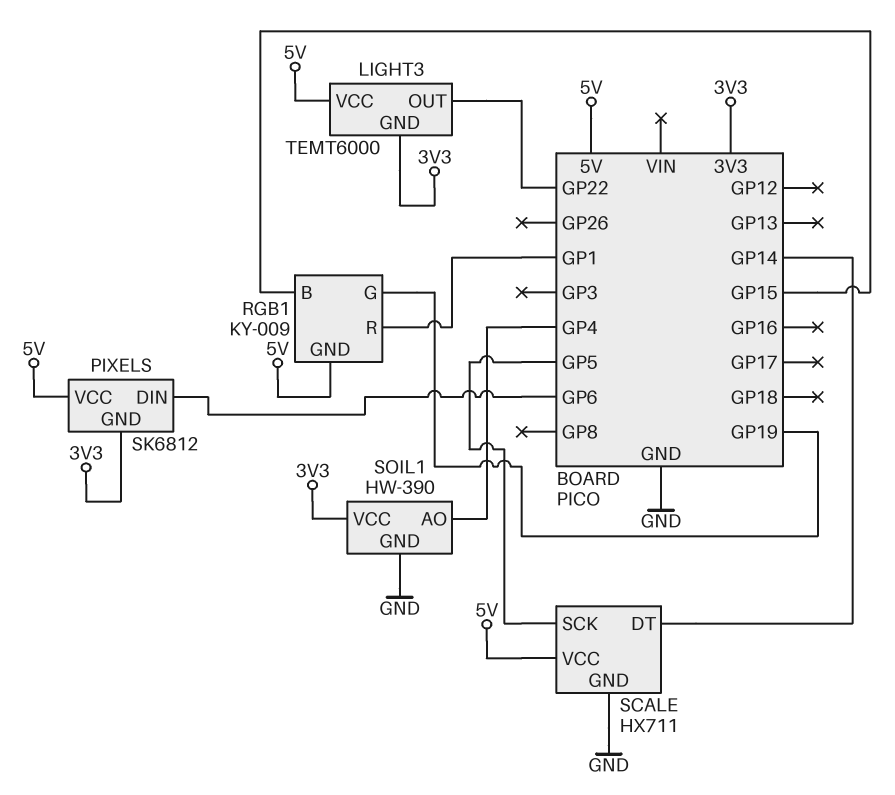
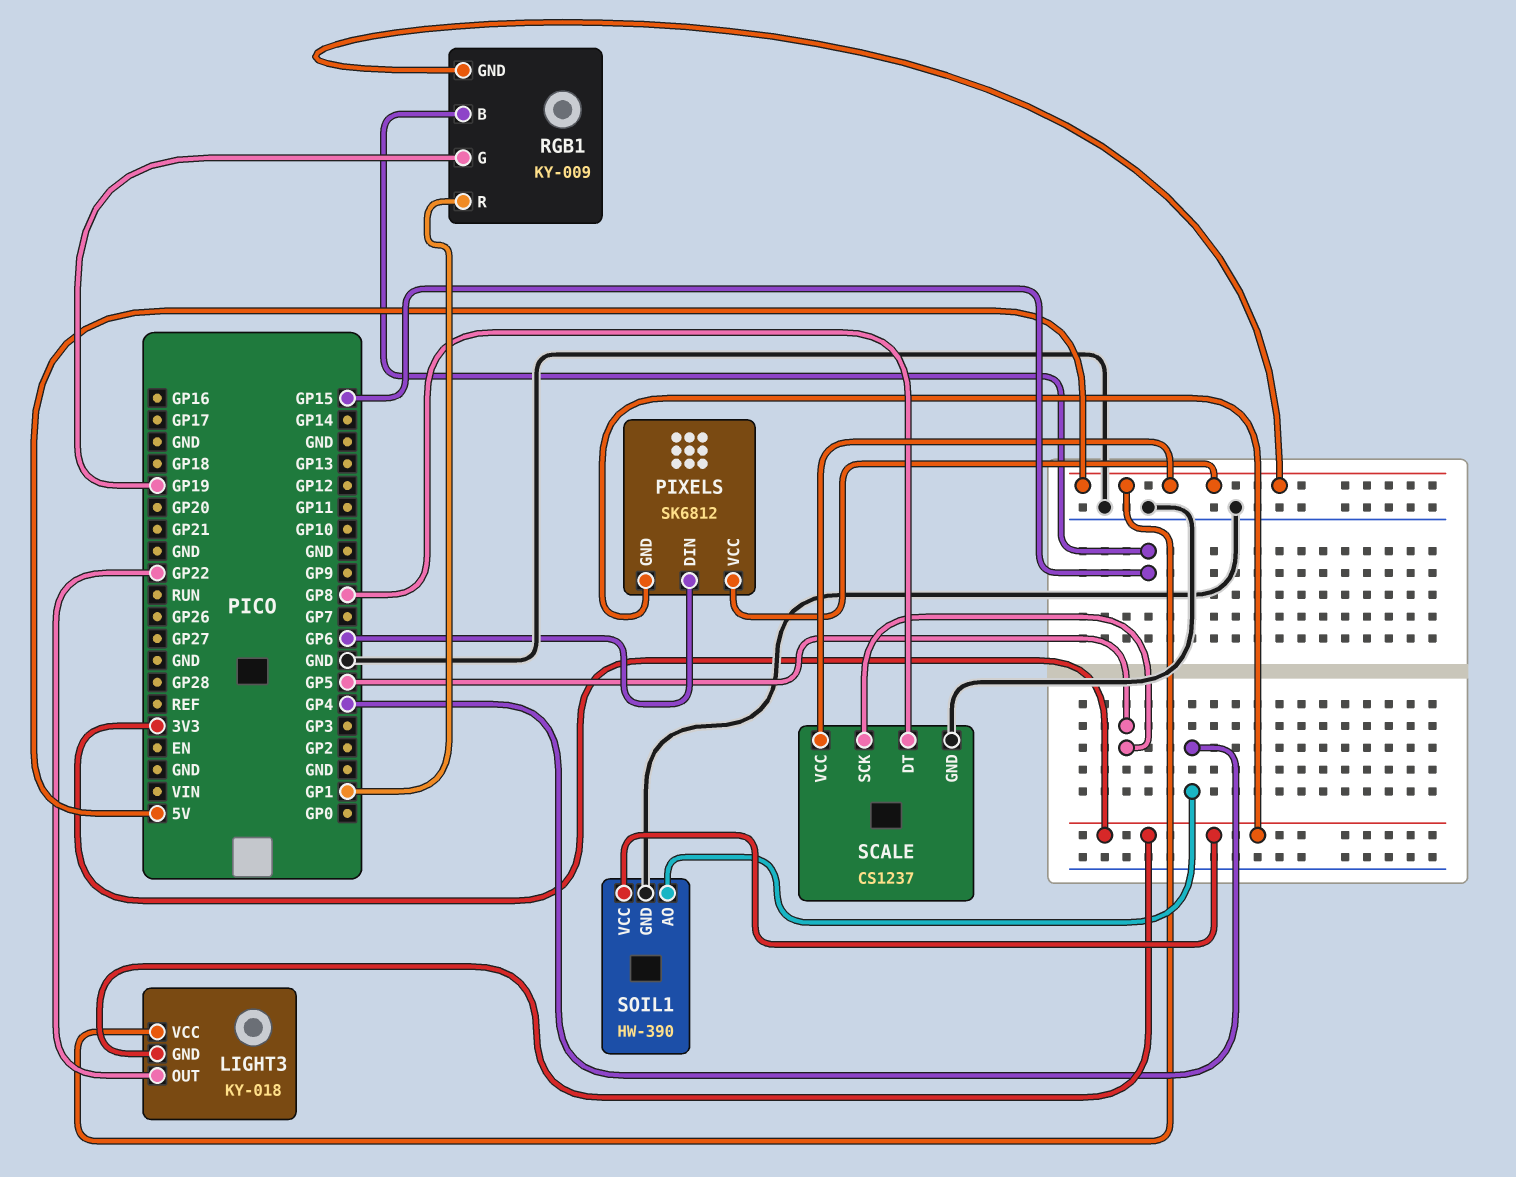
LIGHT3: TEMT6000 -> KY-018
SCALE: HX711 -> CS1237
SCALE pin DT: GP14 -> GP8

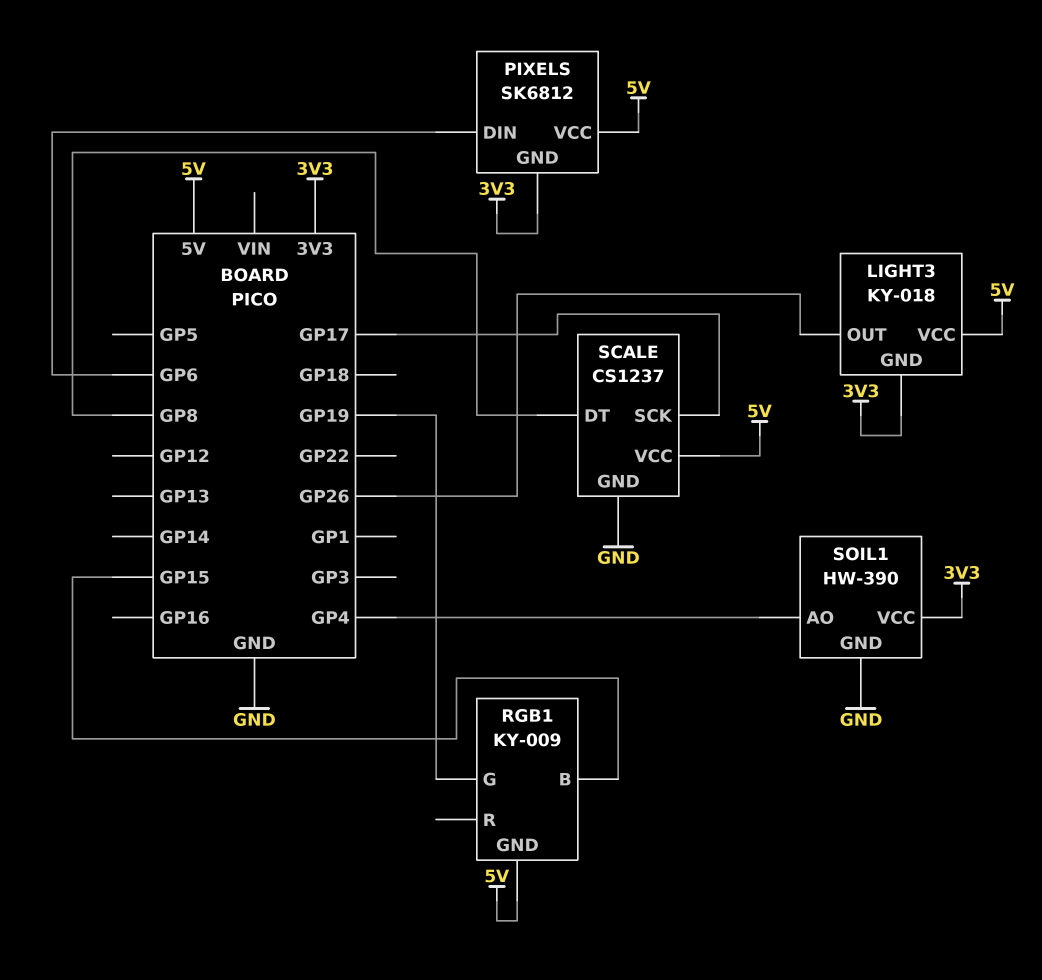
LIGHT3 pin OUT: GP22 -> GP26
RGB1 pin R: GP1 -> none
SCALE pin SCK: GP5 -> GP17

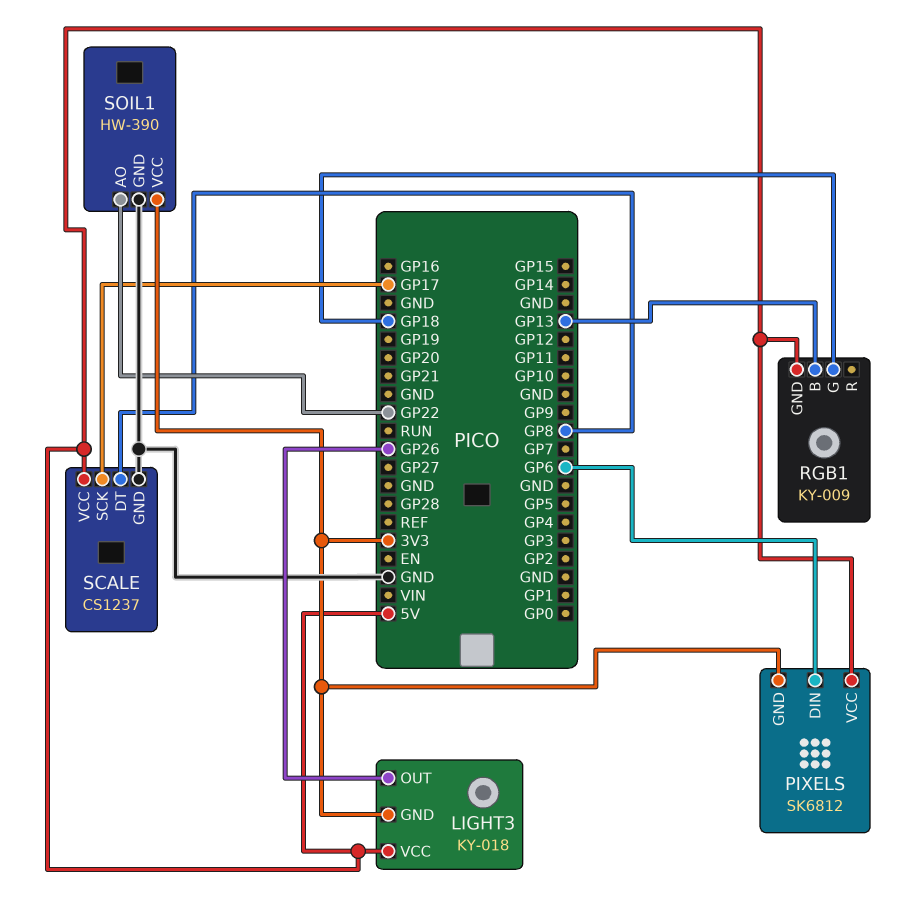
RGB1 pin B: GP15 -> GP13
RGB1 pin G: GP19 -> GP18
SOIL1 pin AO: GP4 -> GP22

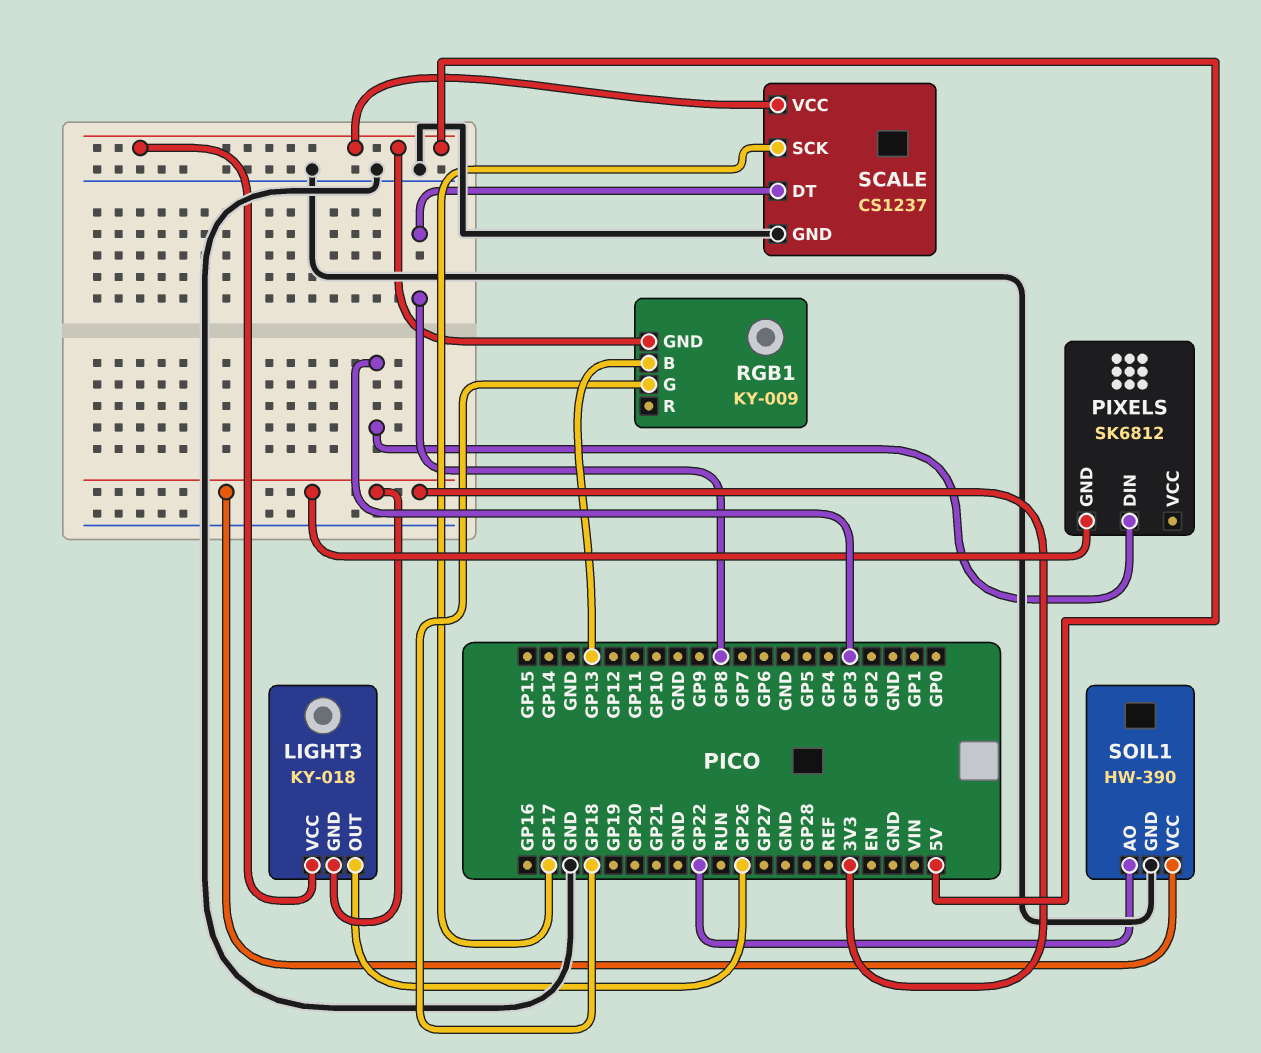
PIXELS pin DIN: GP6 -> GP3
PIXELS pin VCC: 5V -> none

